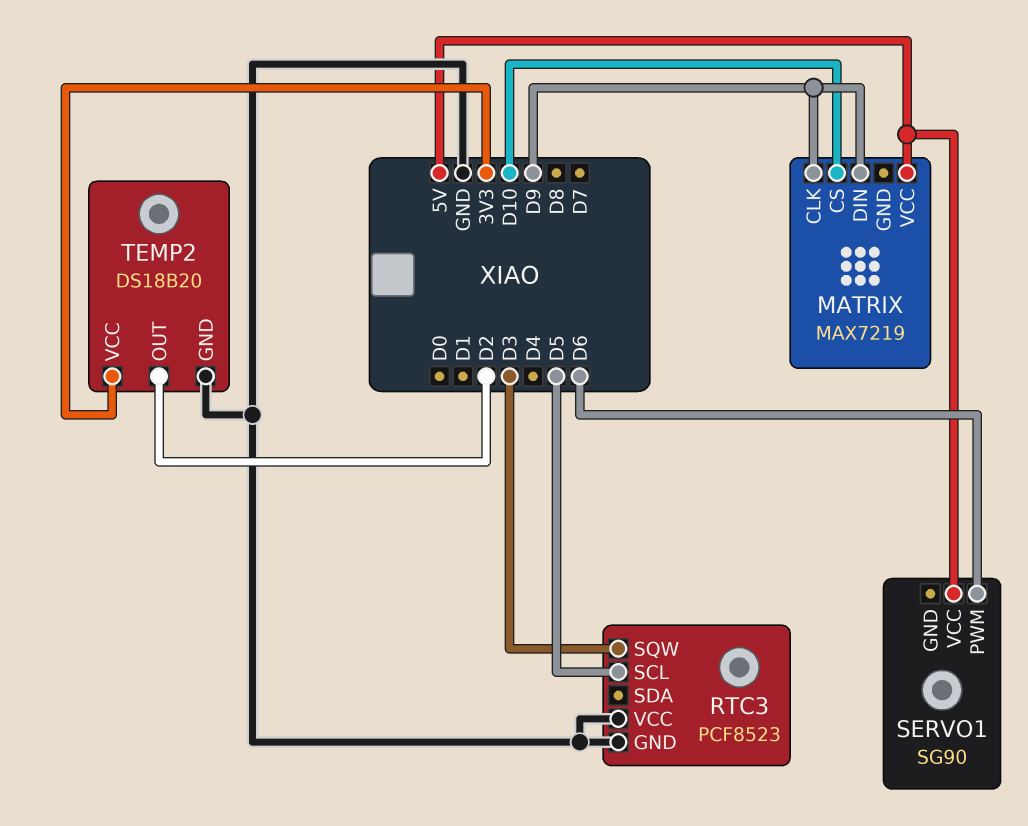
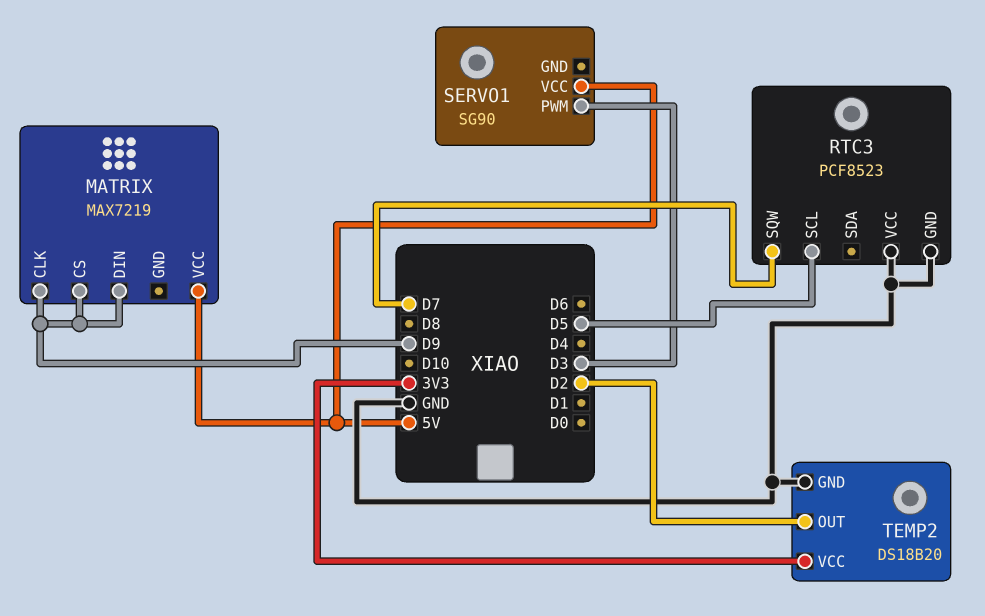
MATRIX pin CS: D10 -> D9
RTC3 pin SQW: D3 -> D7
SERVO1 pin PWM: D6 -> D3

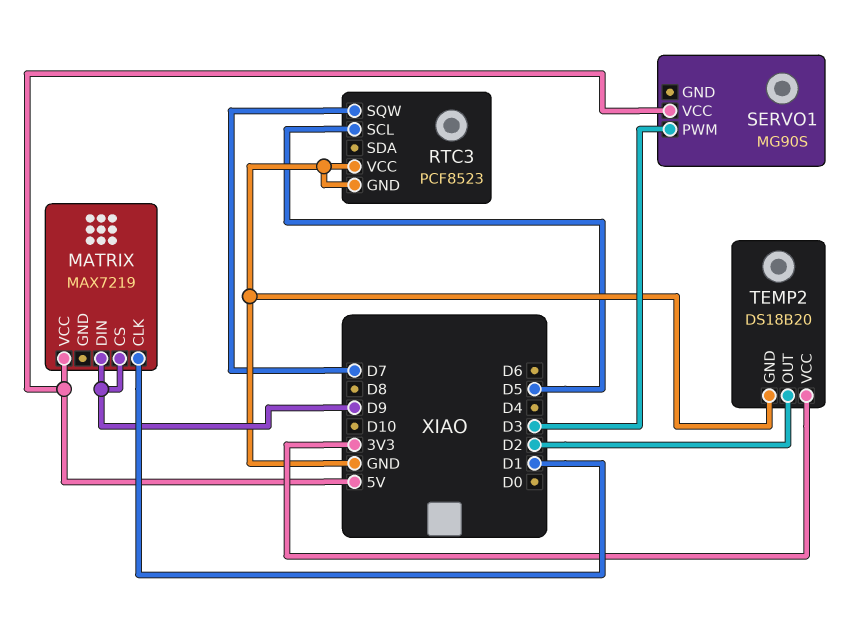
MATRIX pin CLK: D9 -> D1
SERVO1: SG90 -> MG90S

